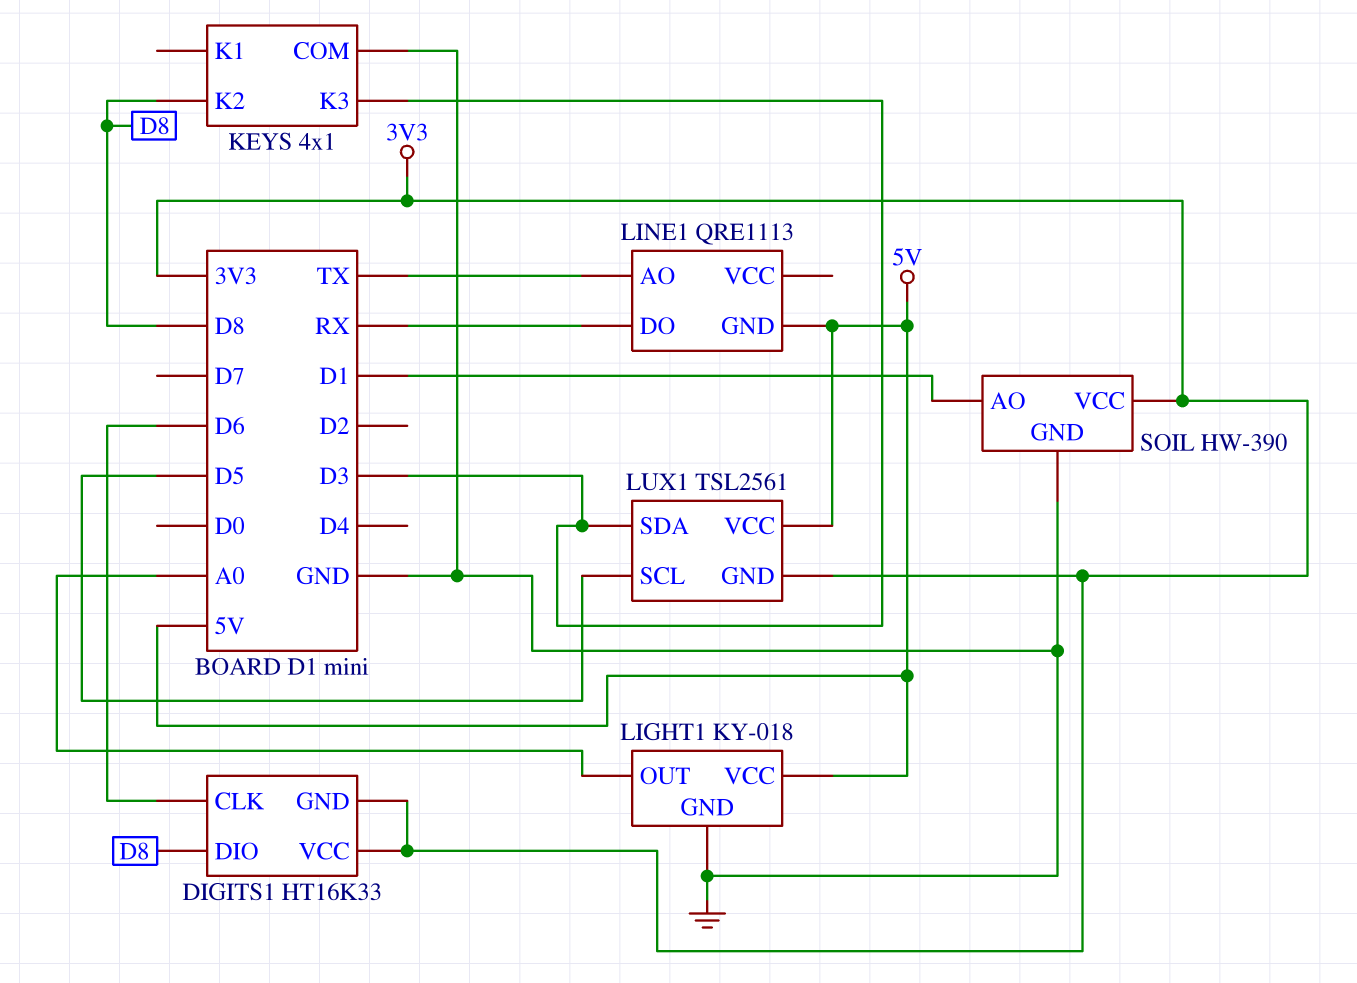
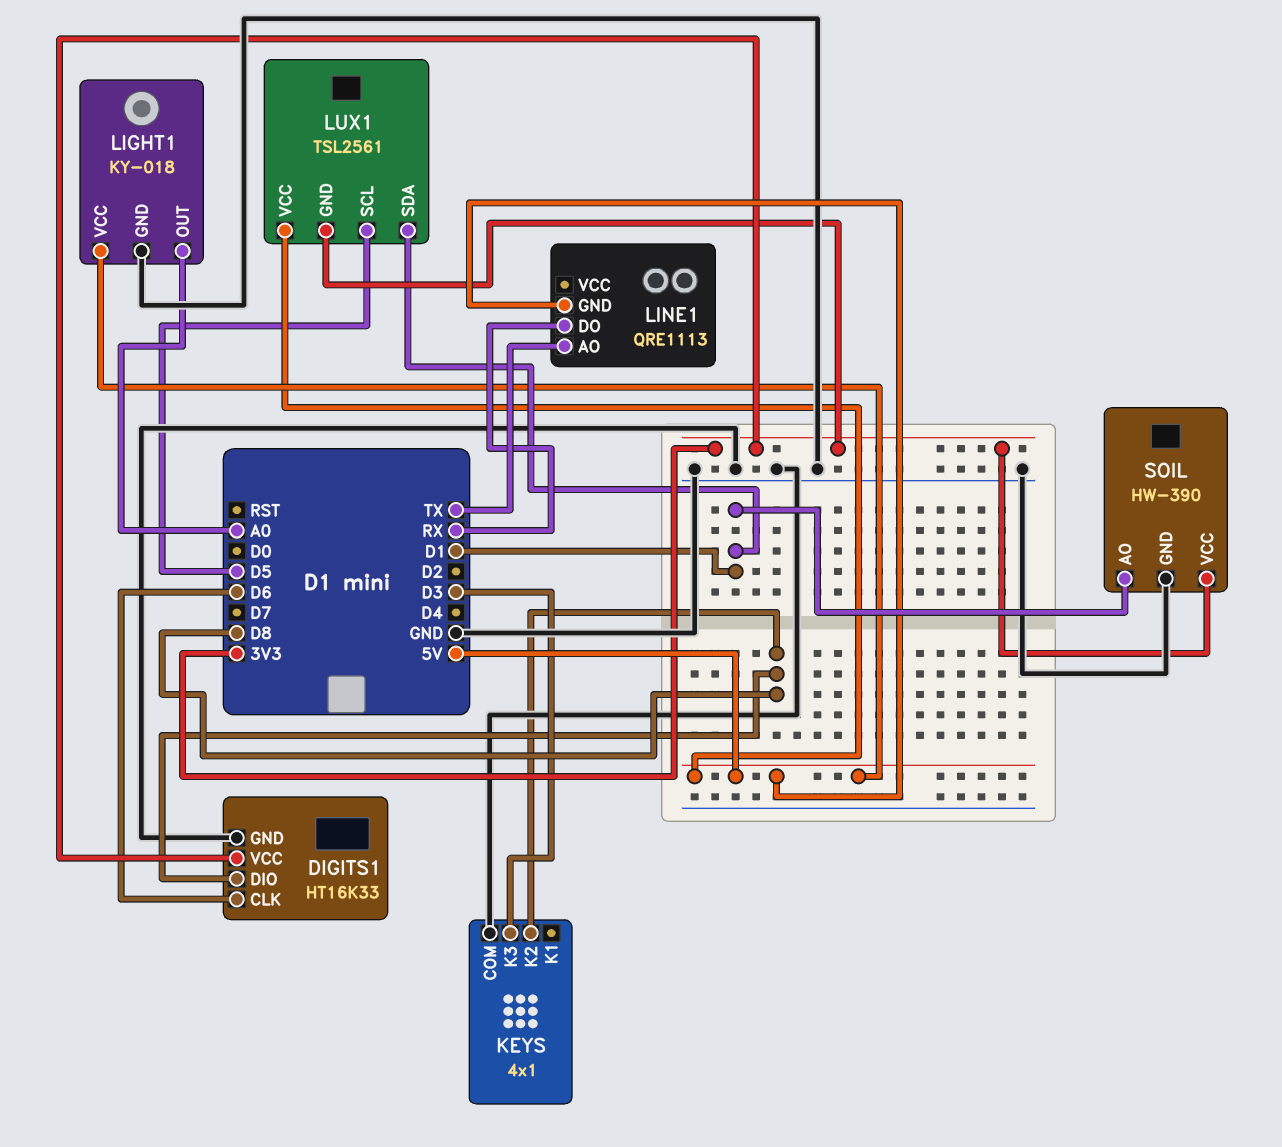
DIGITS1 pin GND: 3V3 -> GND
LUX1 pin SDA: D3 -> D1

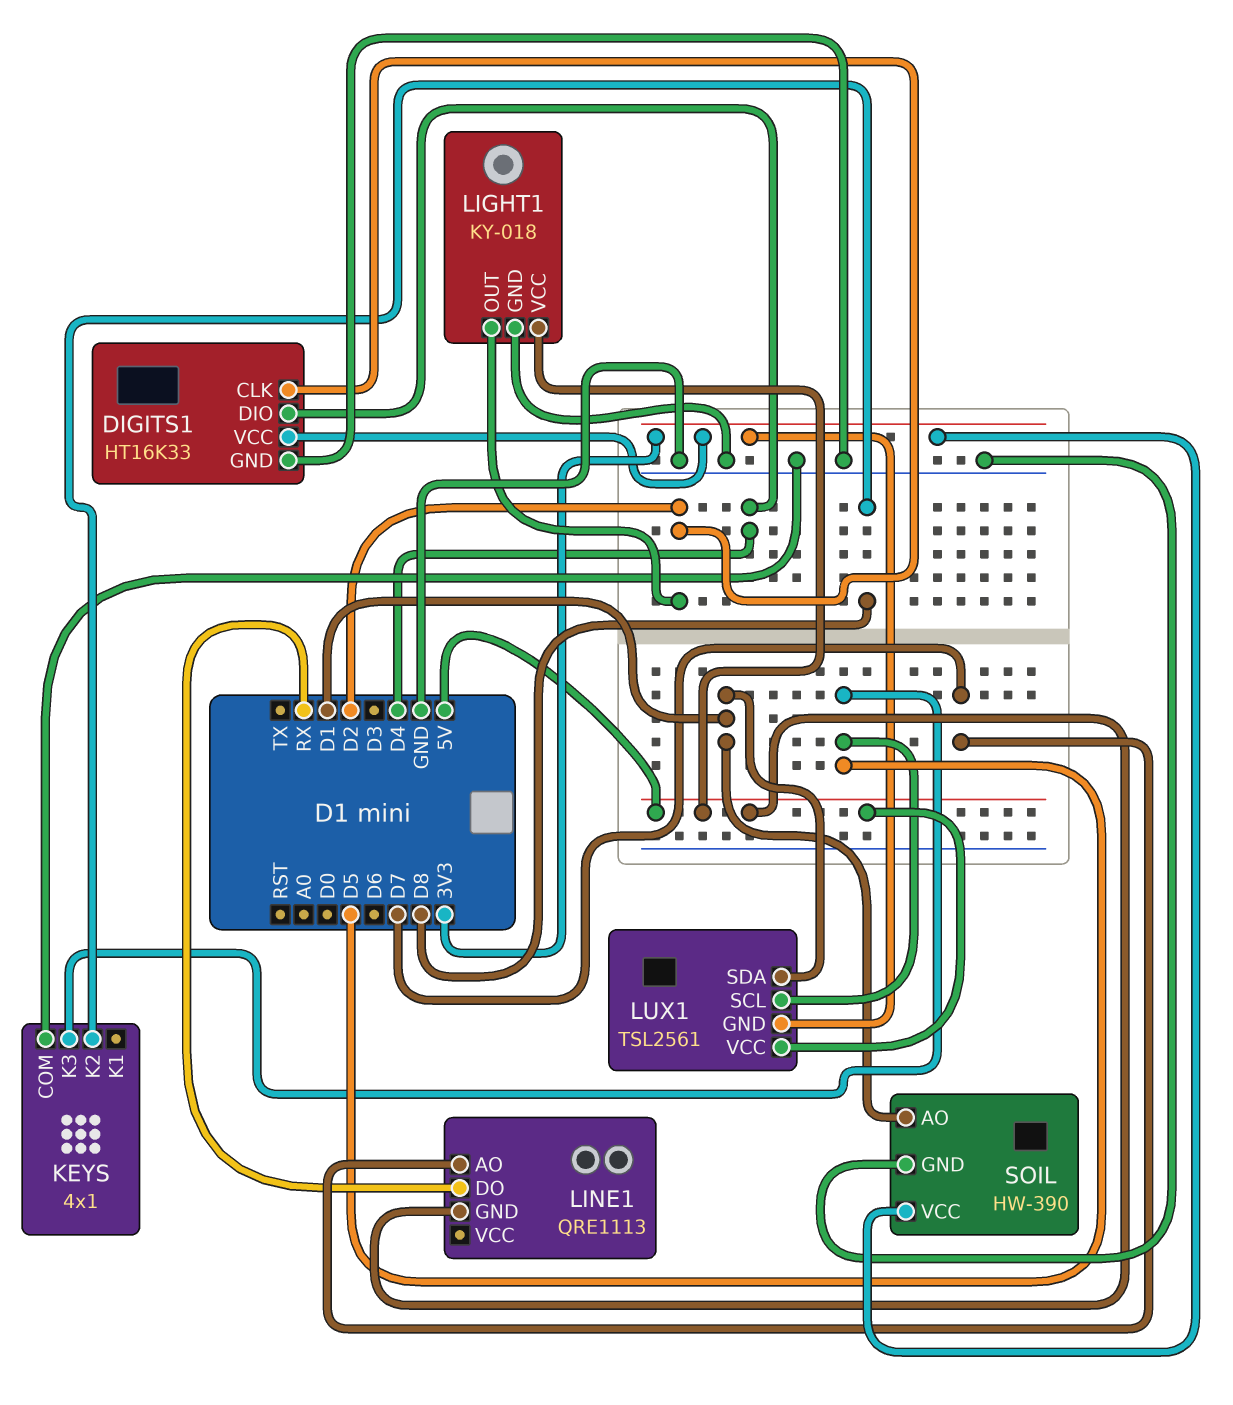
DIGITS1 pin CLK: D6 -> D2
DIGITS1 pin DIO: D8 -> D4
KEYS pin K3: D3 -> D5
LIGHT1 pin OUT: A0 -> D2
LINE1 pin AO: TX -> D7

